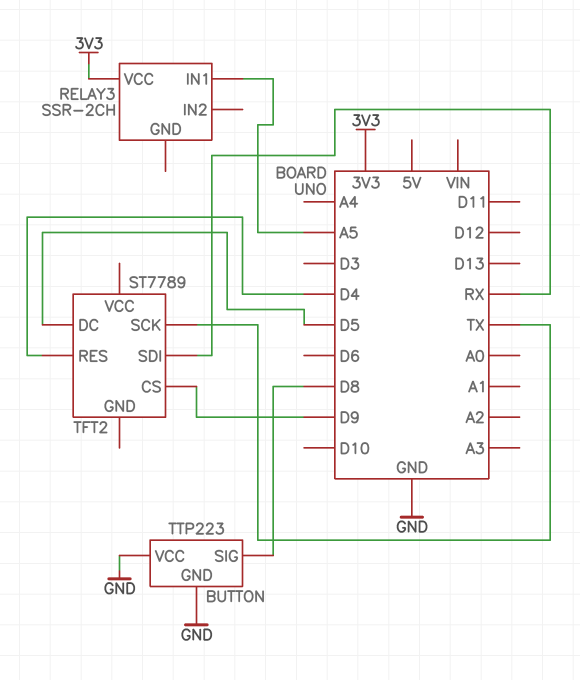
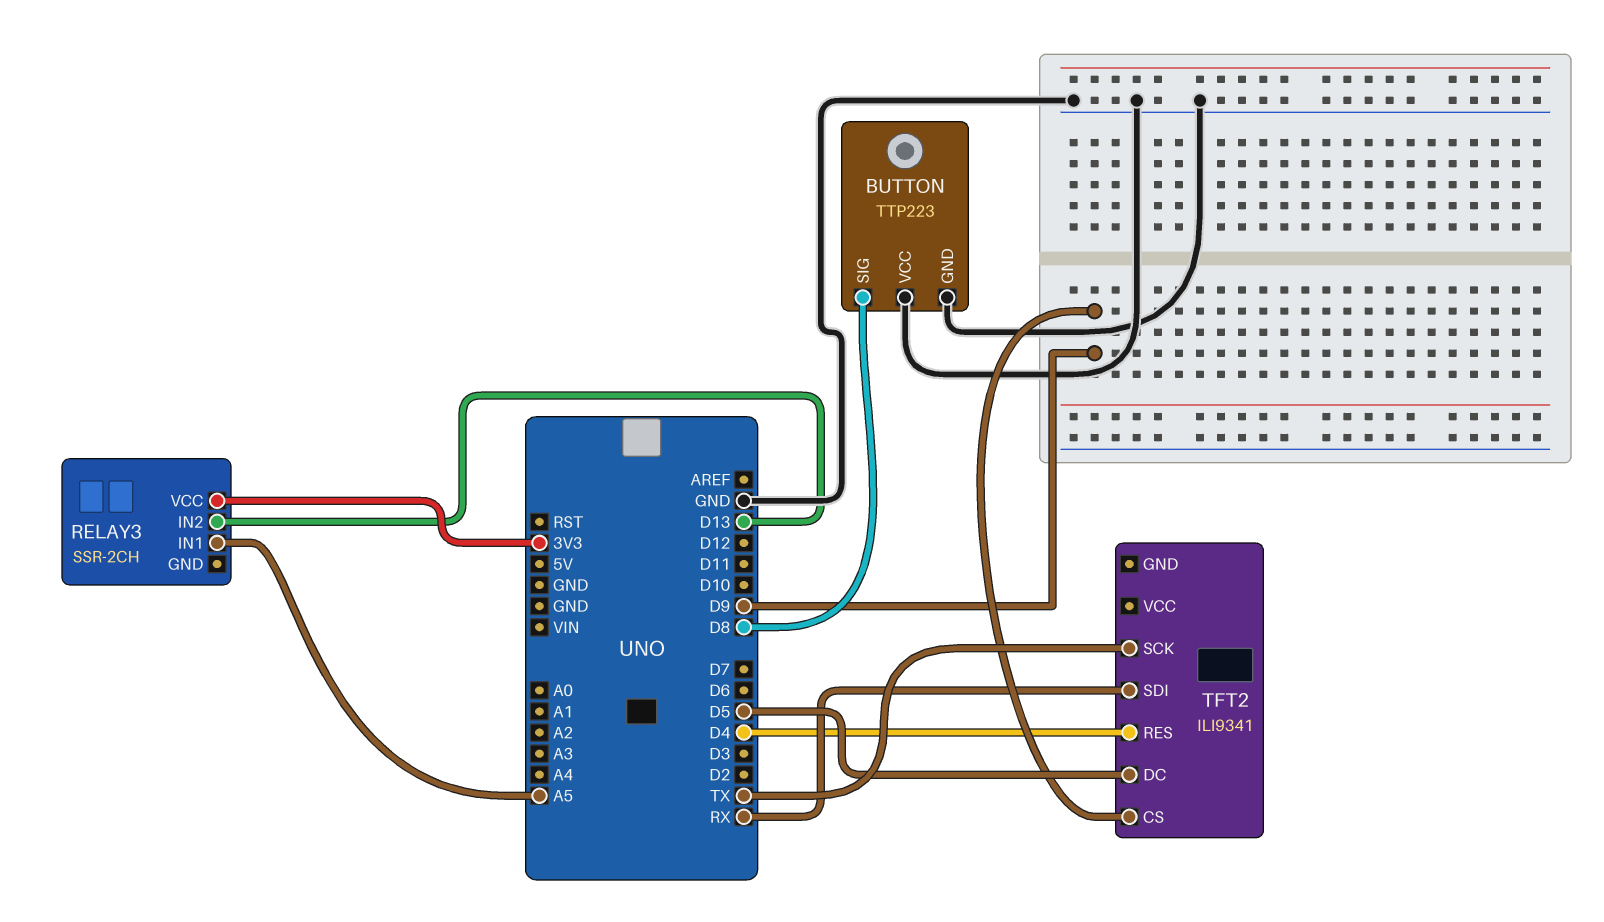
RELAY3 pin IN2: none -> D13
TFT2: ST7789 -> ILI9341

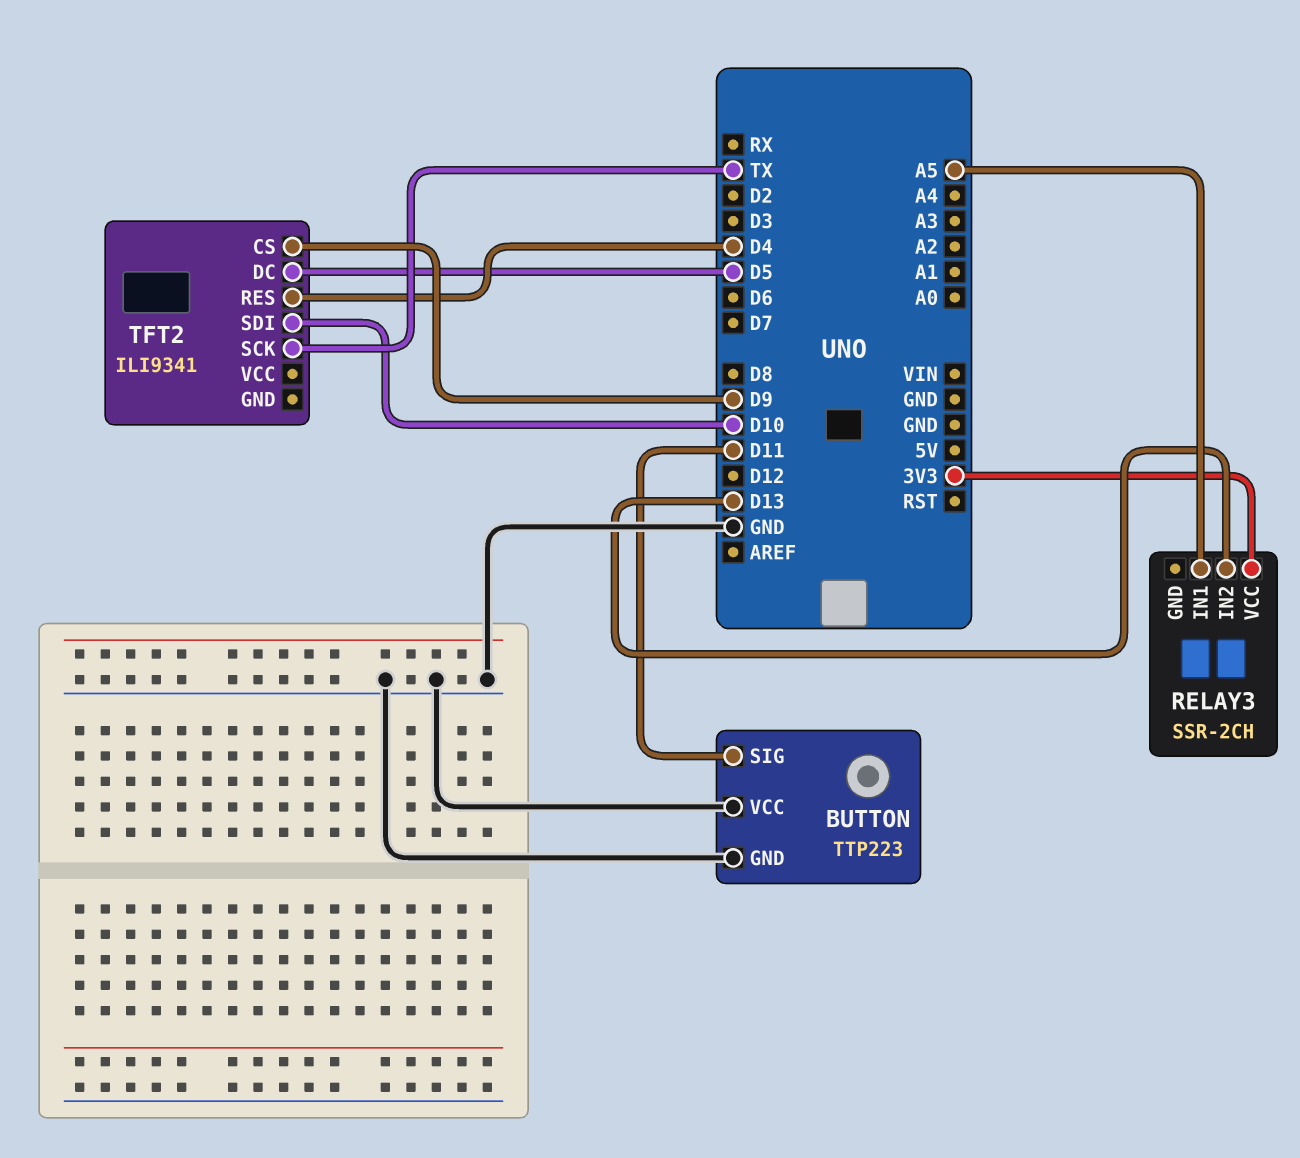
BUTTON pin SIG: D8 -> D11
TFT2 pin SDI: RX -> D10

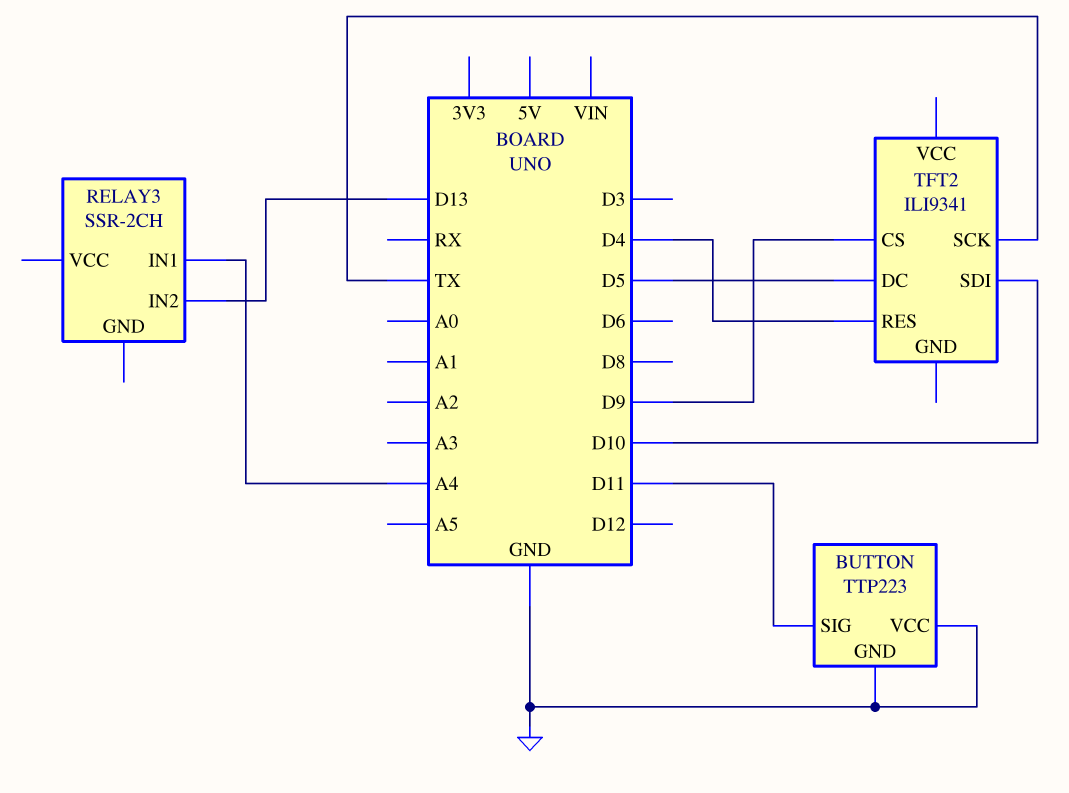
RELAY3 pin IN1: A5 -> A4
RELAY3 pin VCC: 3V3 -> none

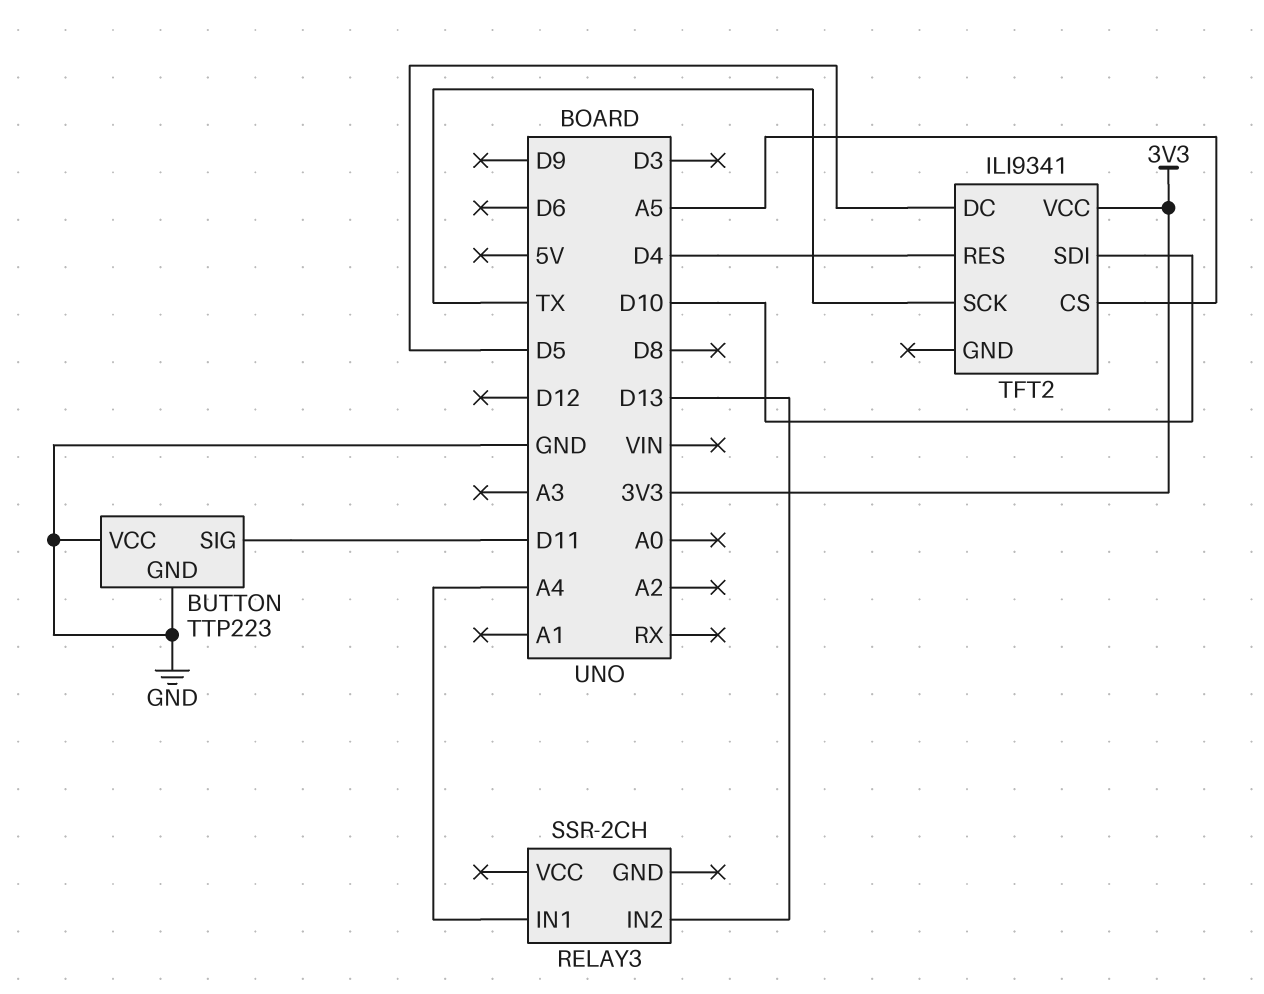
TFT2 pin CS: D9 -> A5
TFT2 pin VCC: none -> 3V3

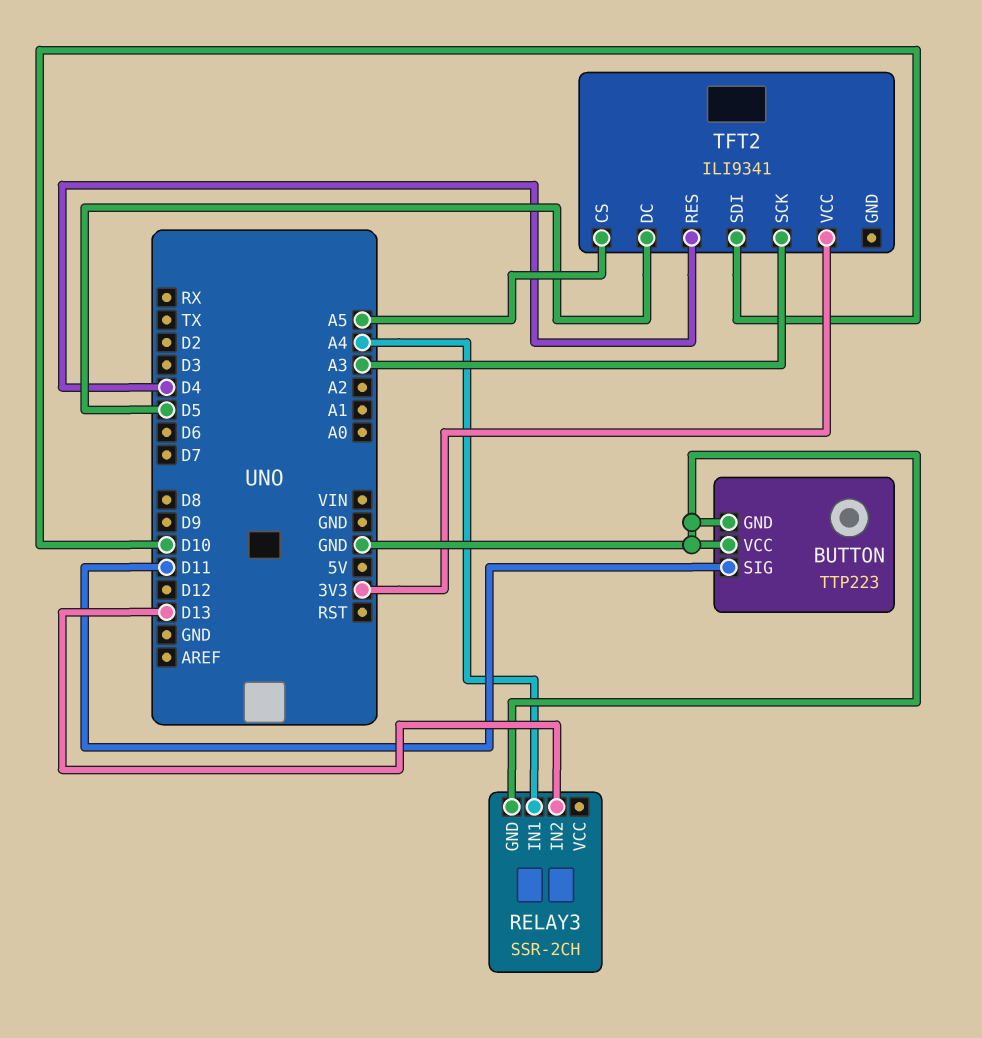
RELAY3 pin GND: none -> GND
TFT2 pin SCK: TX -> A3

